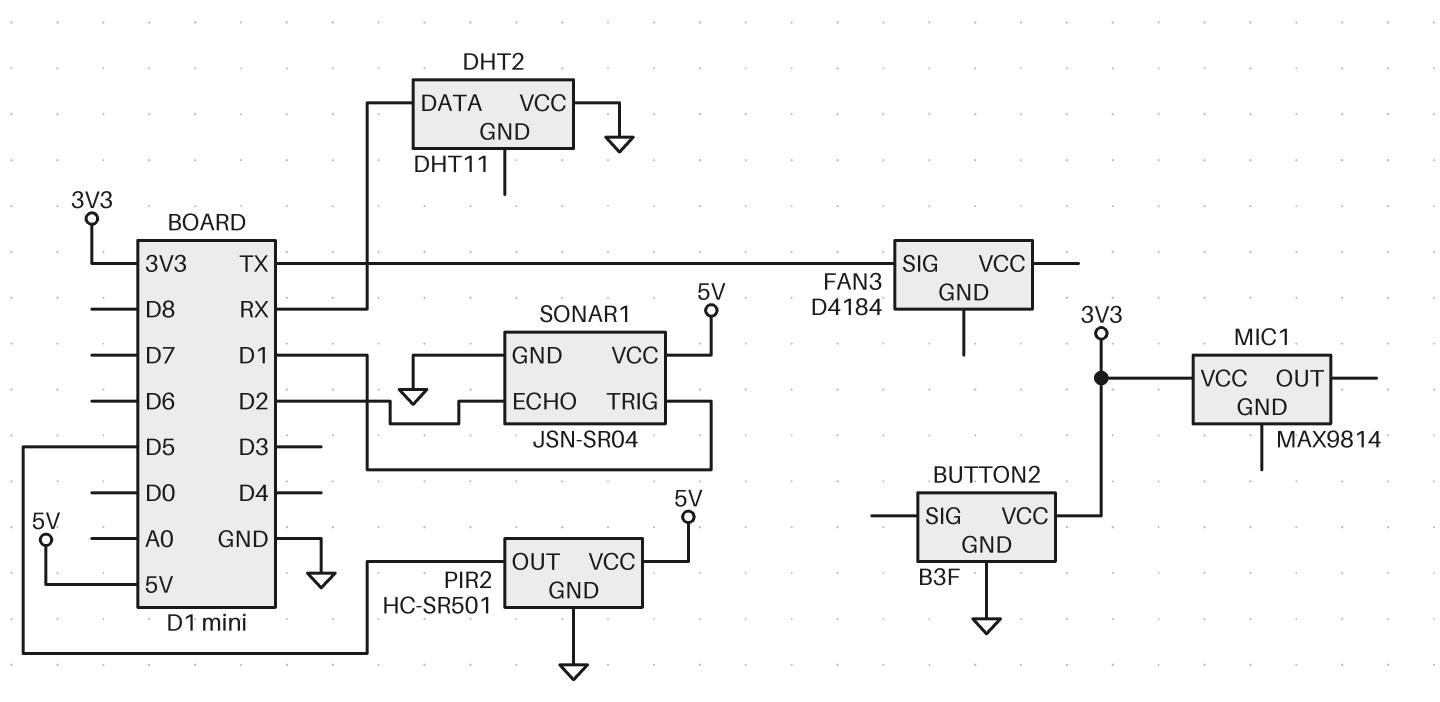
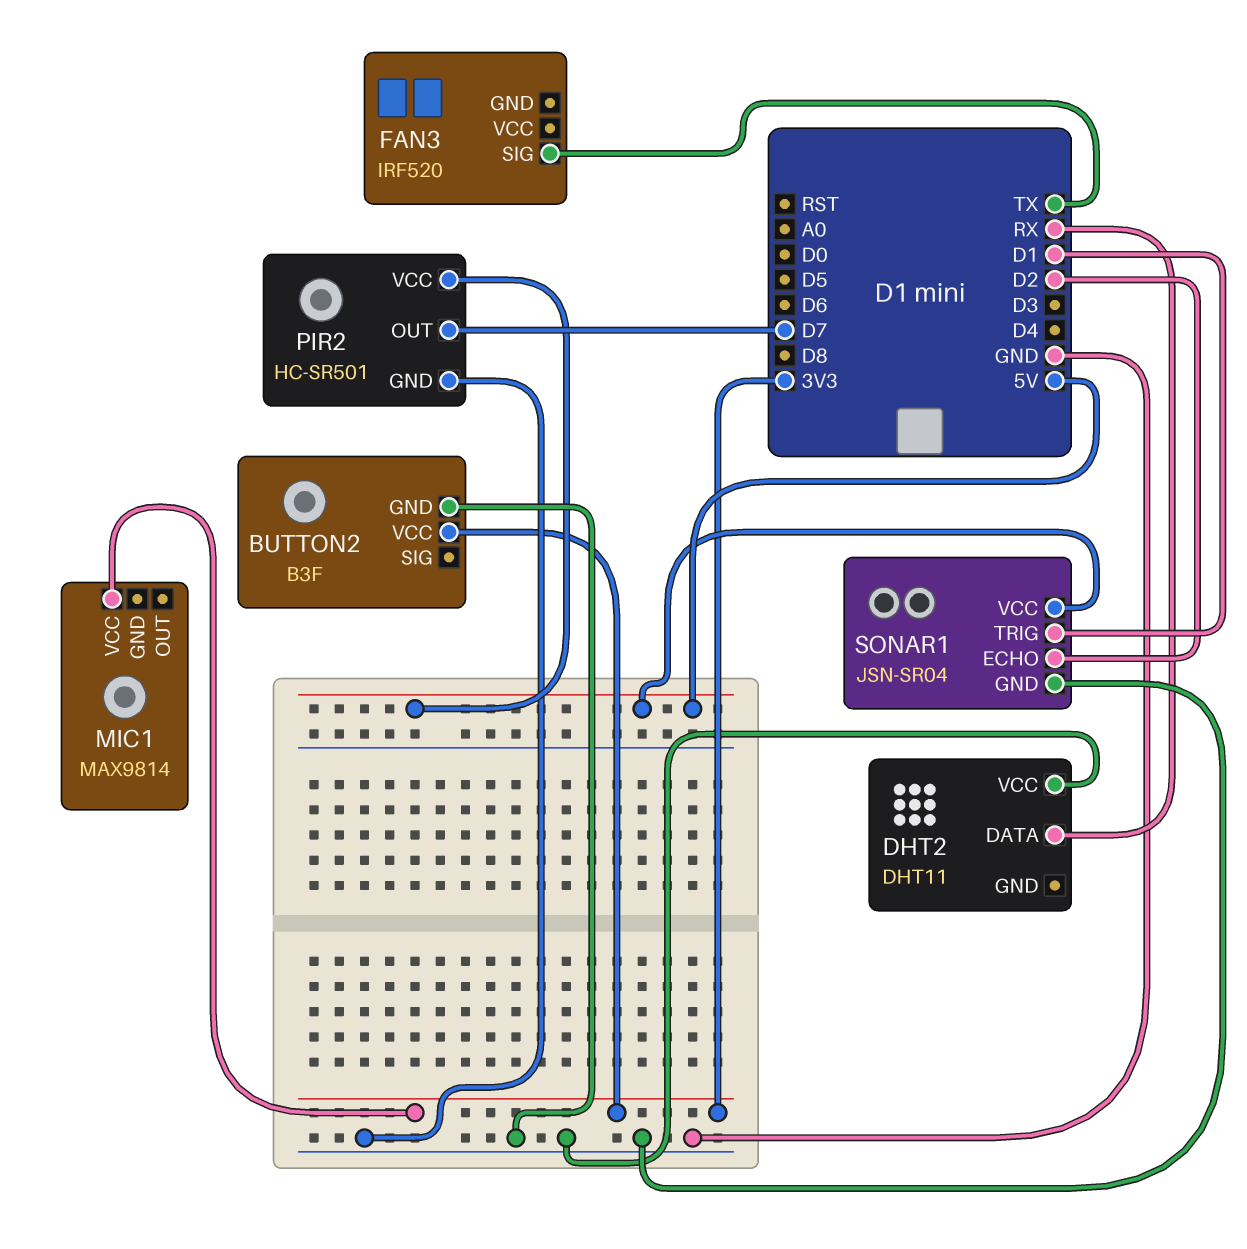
FAN3: D4184 -> IRF520
PIR2 pin OUT: D5 -> D7

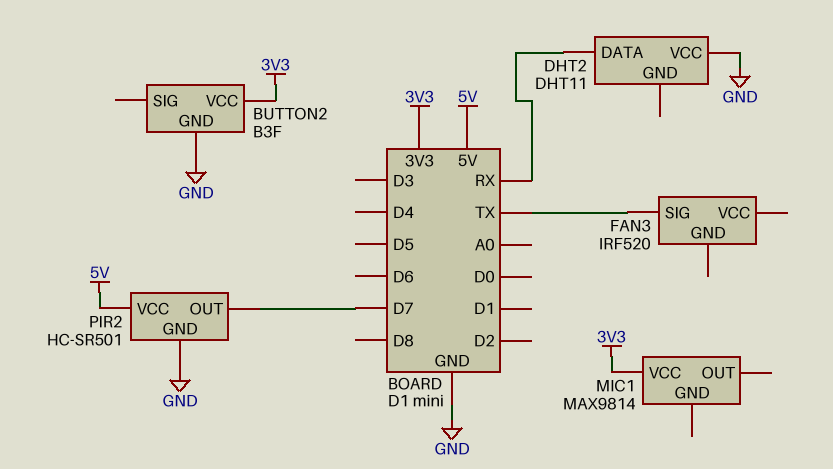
SONAR1: JSN-SR04 -> none
SONAR1 pin ECHO: D2 -> none
SONAR1 pin GND: GND -> none
SONAR1 pin TRIG: D1 -> none
SONAR1 pin VCC: 5V -> none

